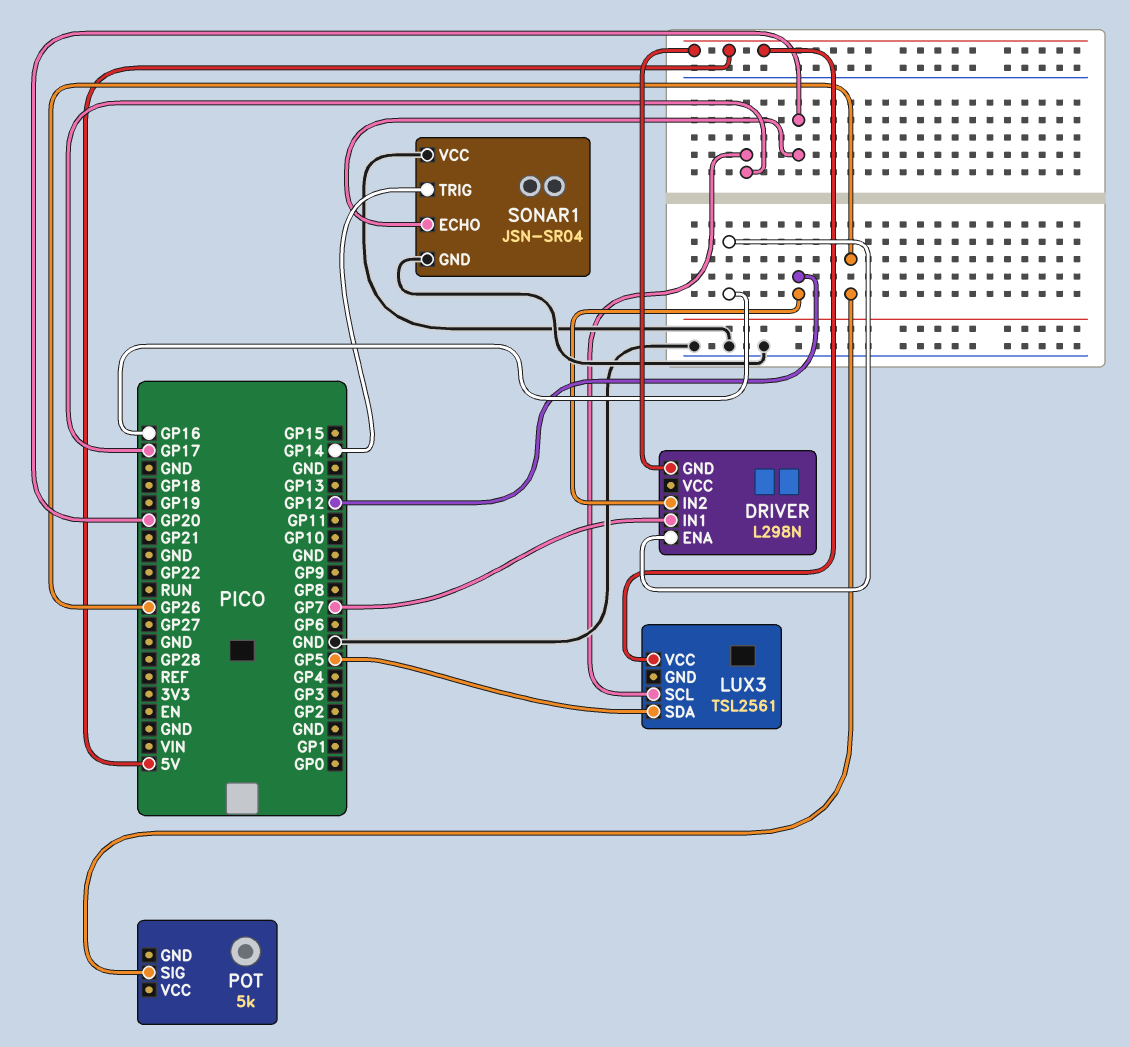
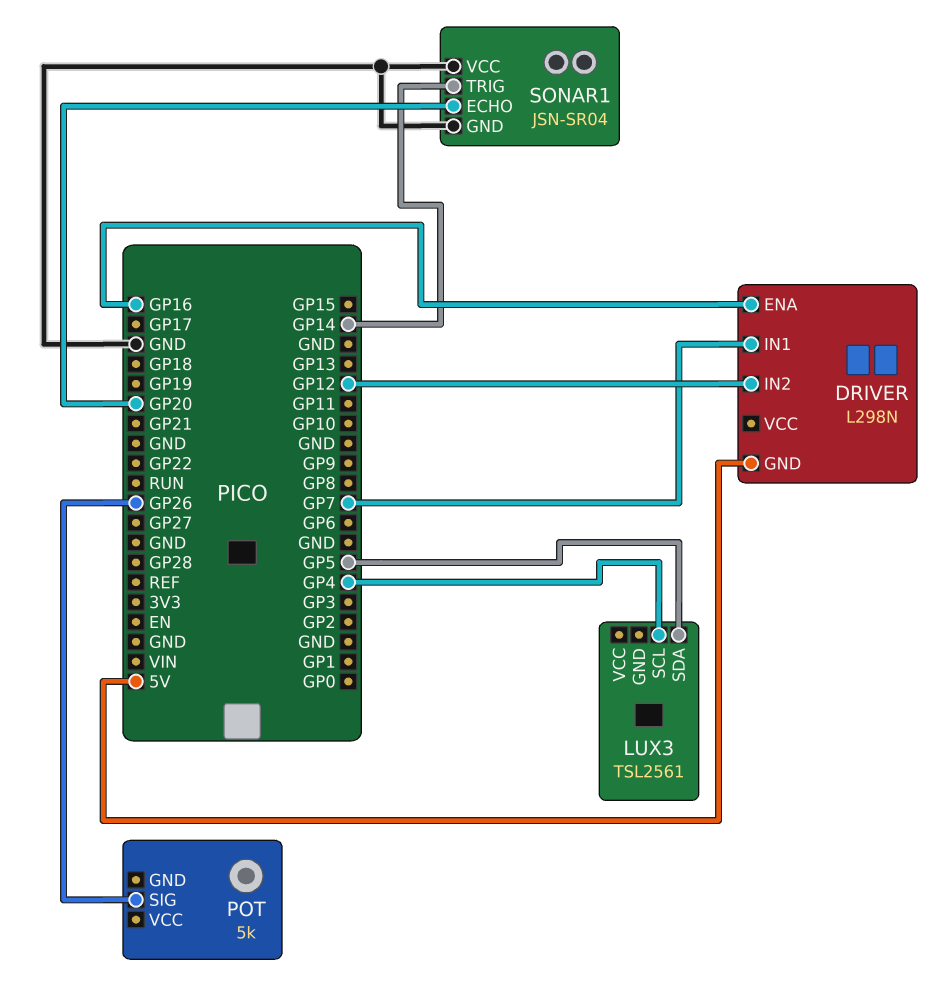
LUX3 pin SCL: GP17 -> GP4
LUX3 pin VCC: 5V -> none

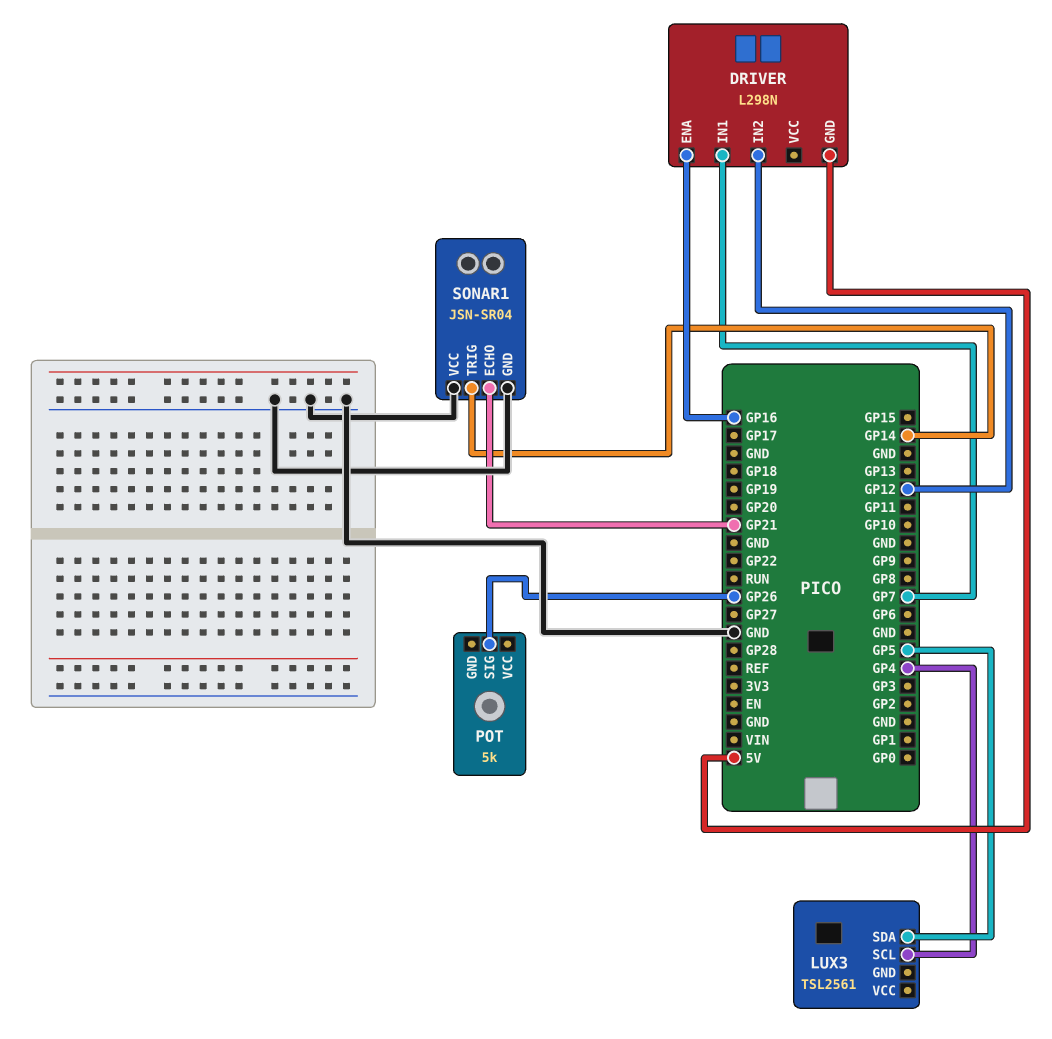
SONAR1 pin ECHO: GP20 -> GP21

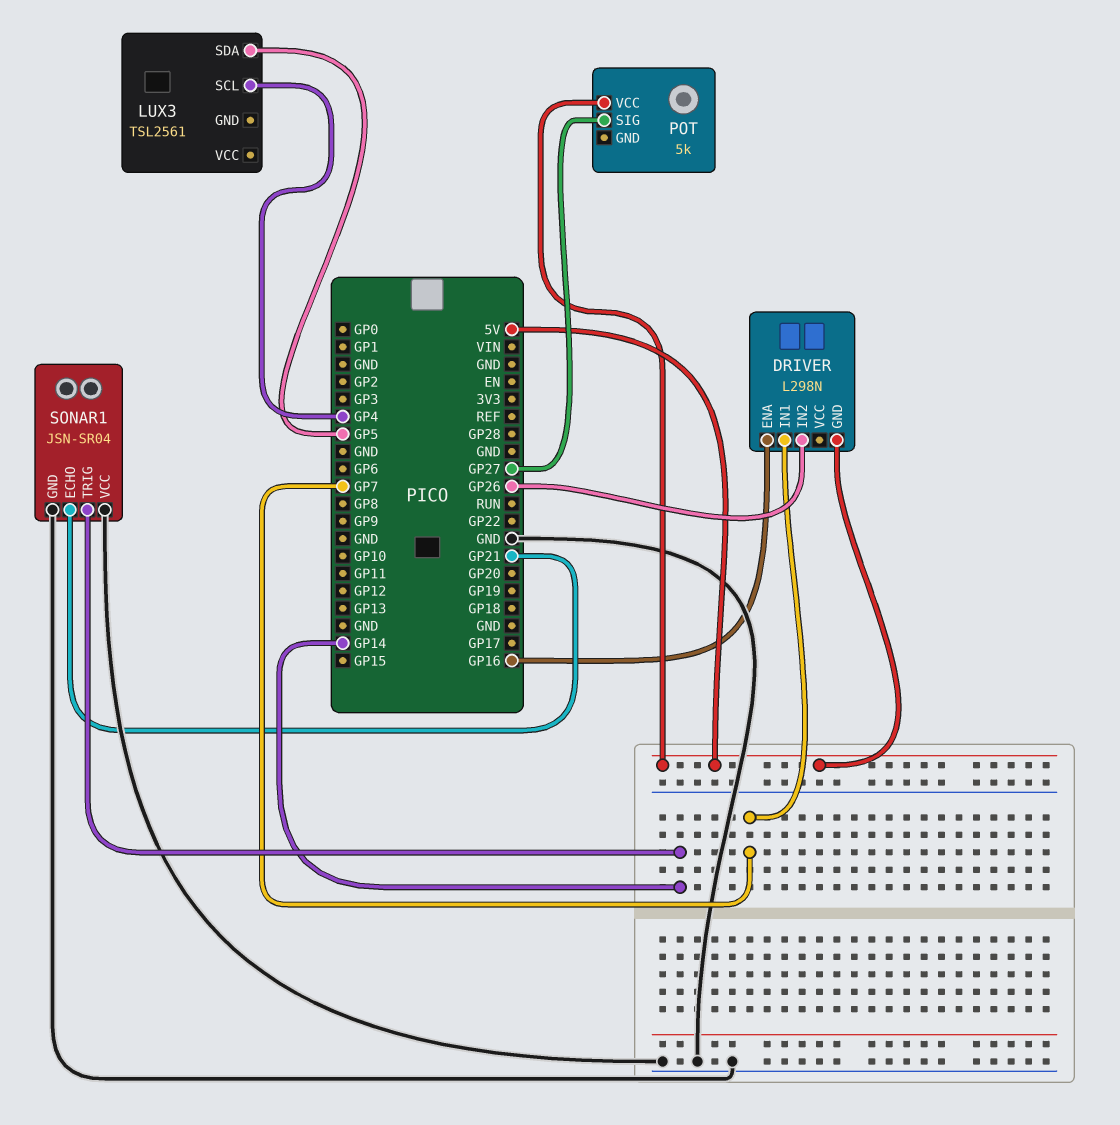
DRIVER pin IN2: GP12 -> GP26
POT pin SIG: GP26 -> GP27
POT pin VCC: none -> 5V

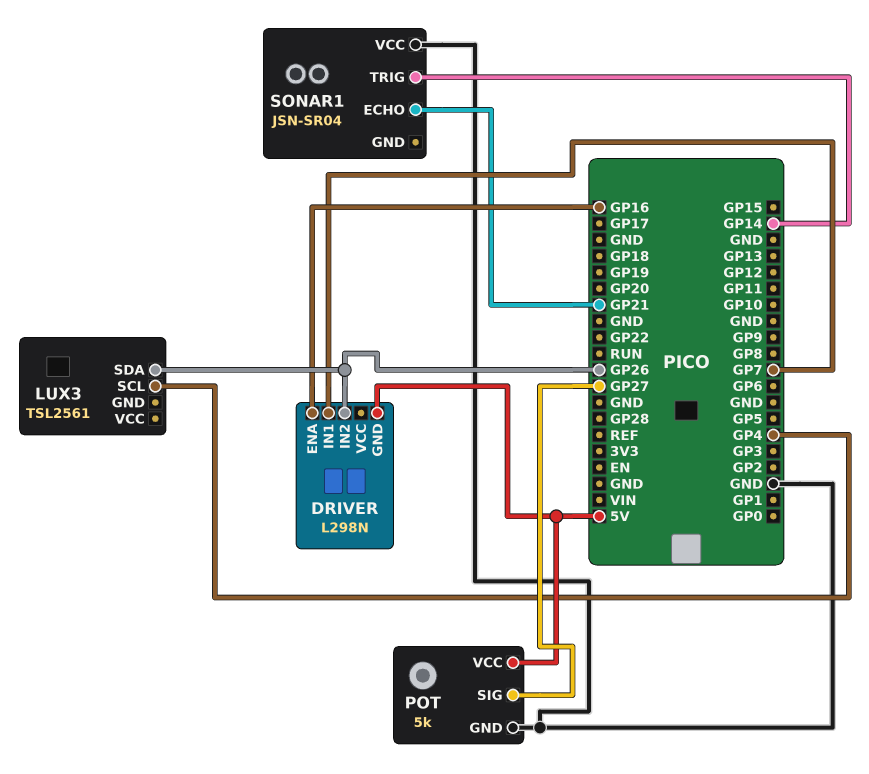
LUX3 pin SDA: GP5 -> GP26
POT pin GND: none -> GND
SONAR1 pin GND: GND -> none

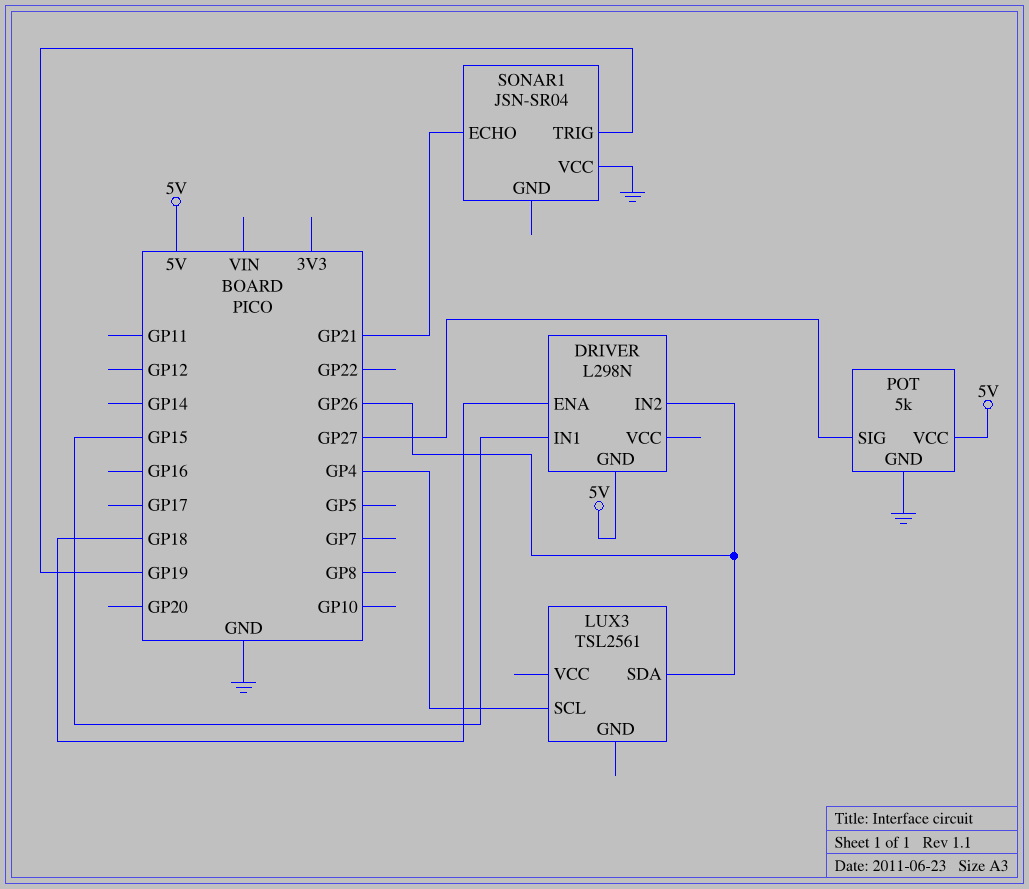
DRIVER pin ENA: GP16 -> GP18
DRIVER pin IN1: GP7 -> GP15
SONAR1 pin TRIG: GP14 -> GP19

